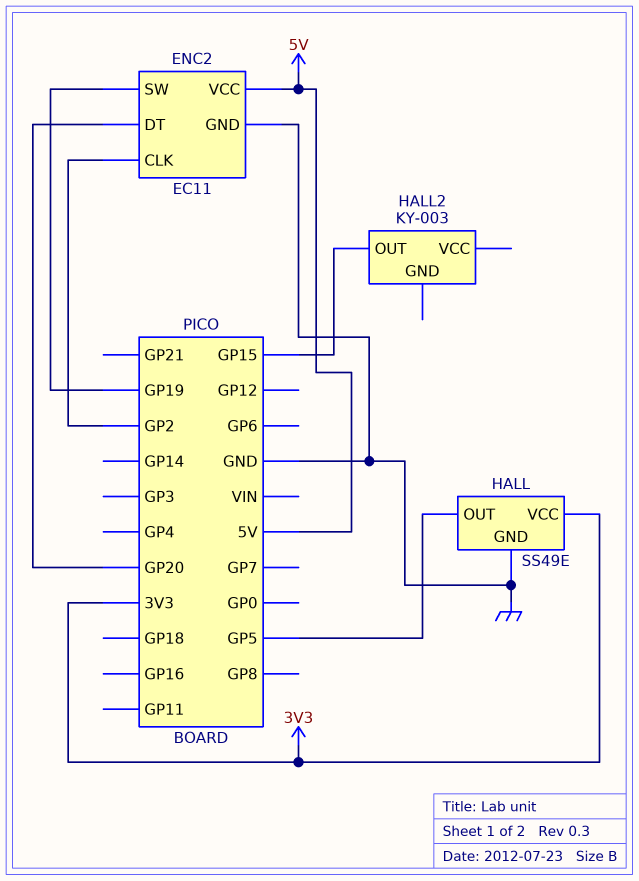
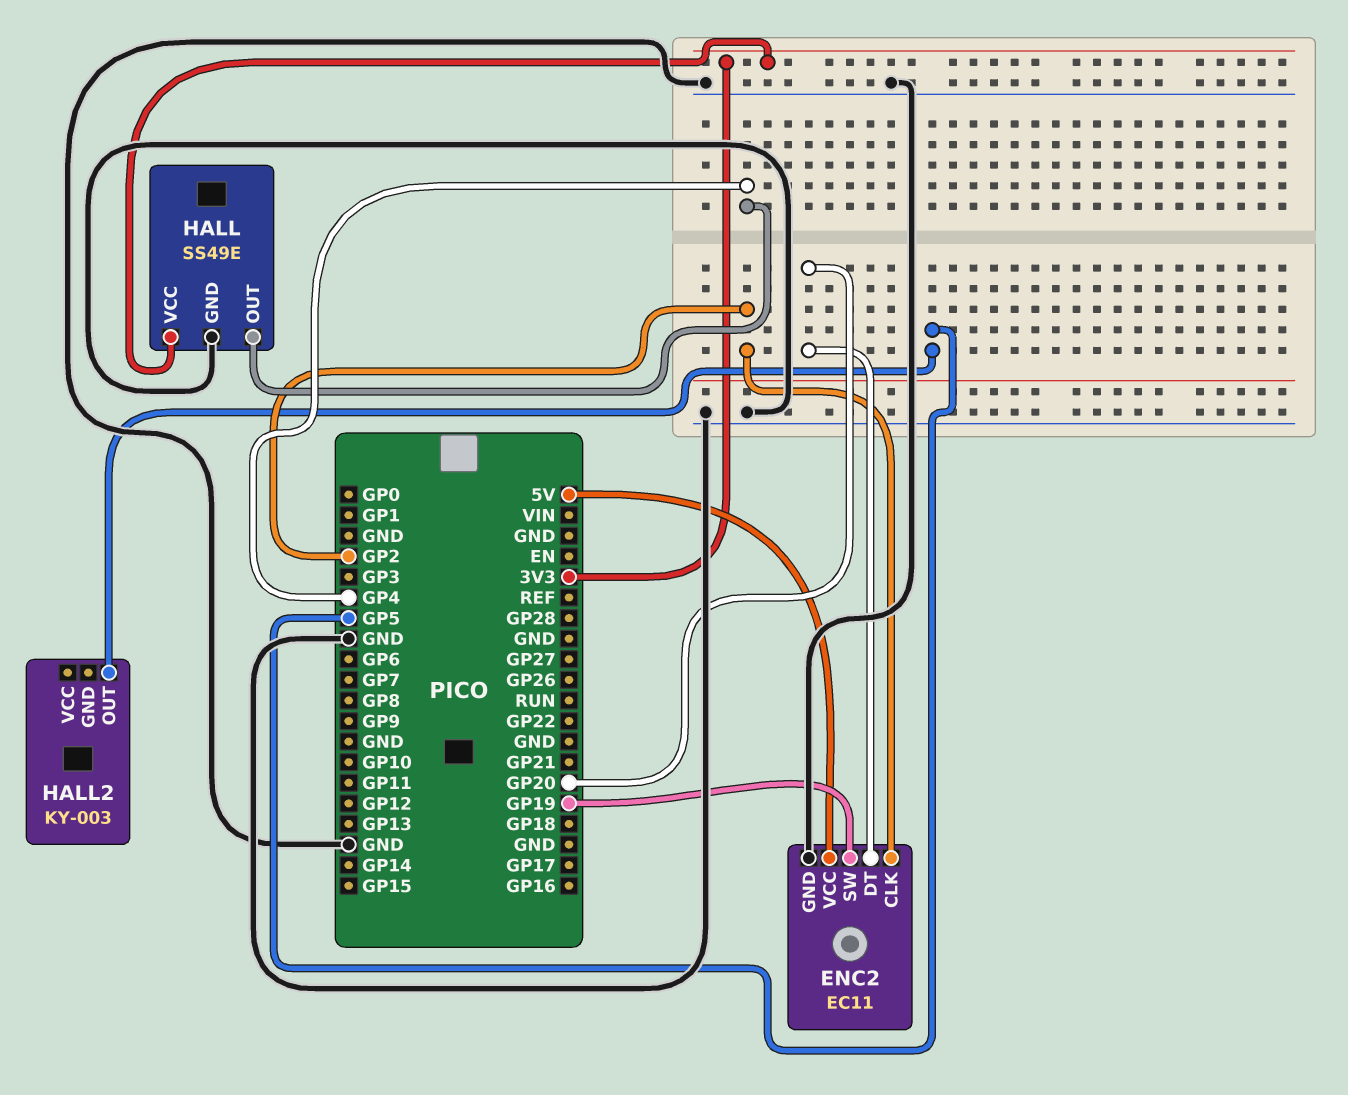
HALL pin OUT: GP5 -> GP4
HALL2 pin OUT: GP15 -> GP5

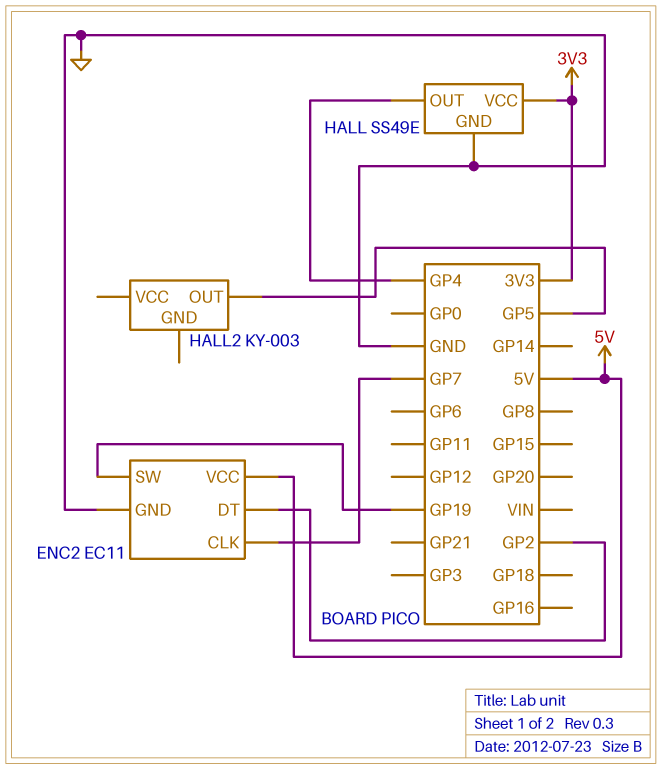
ENC2 pin CLK: GP2 -> GP7
ENC2 pin DT: GP20 -> GP2

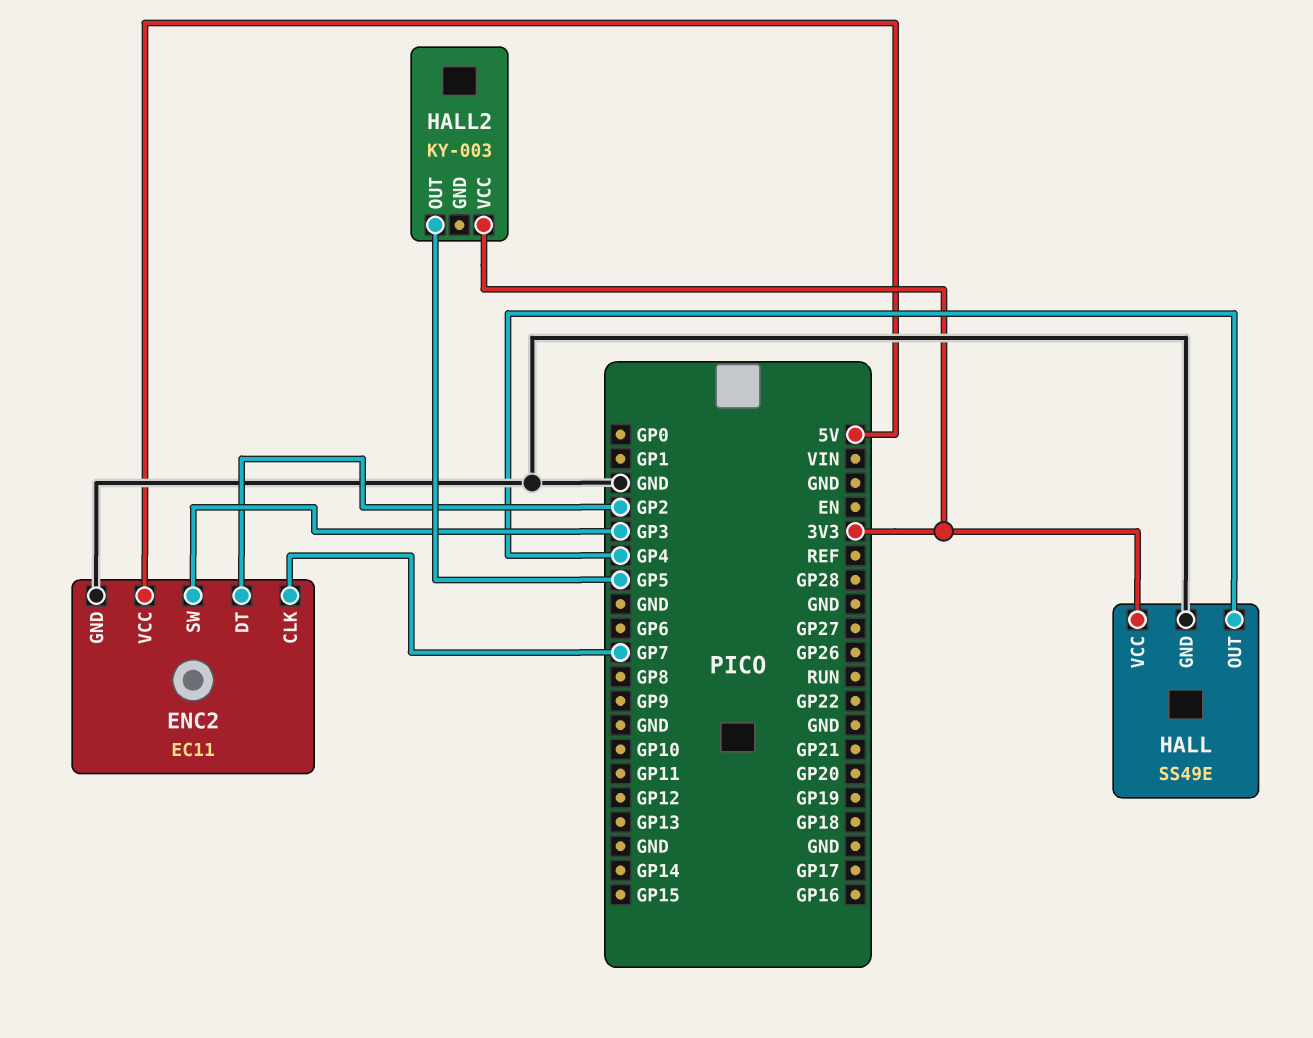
ENC2 pin SW: GP19 -> GP3
HALL2 pin VCC: none -> 3V3

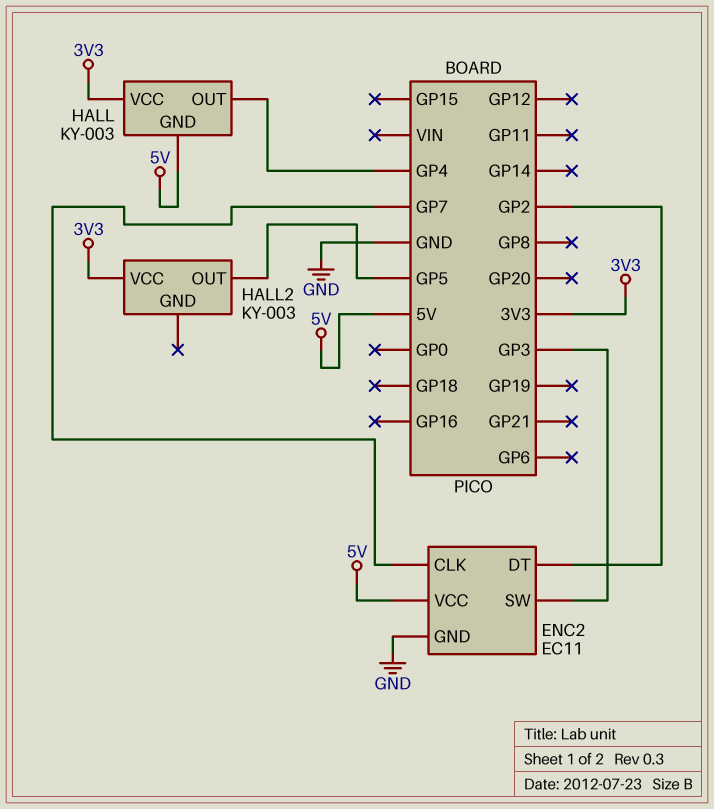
HALL: SS49E -> KY-003
HALL pin GND: GND -> 5V

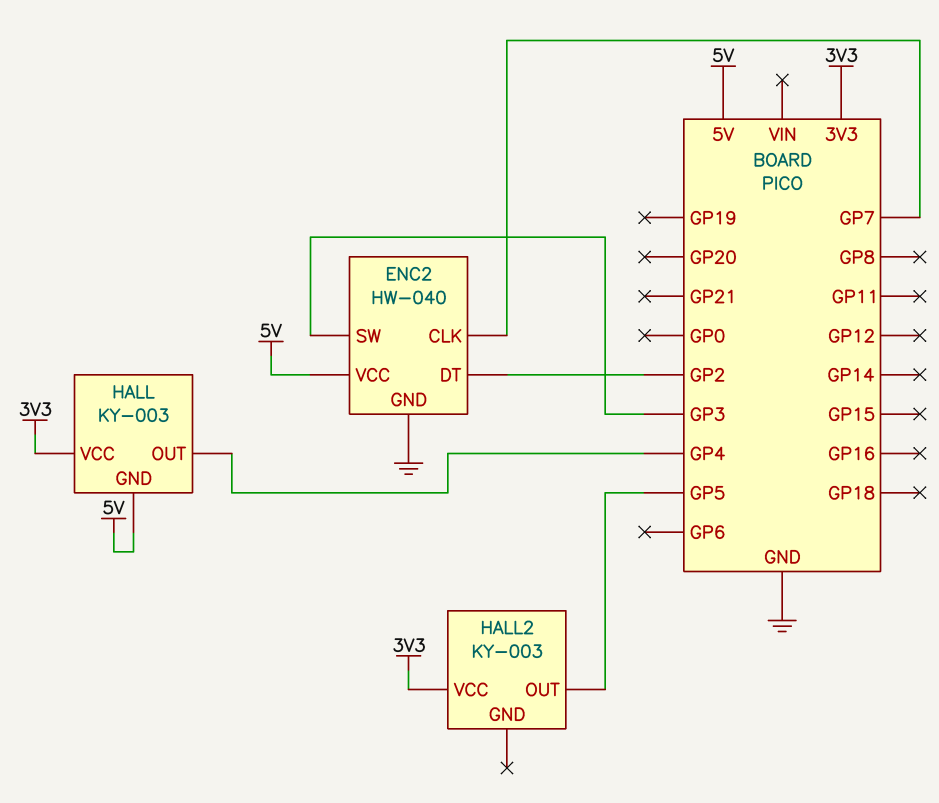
ENC2: EC11 -> HW-040

